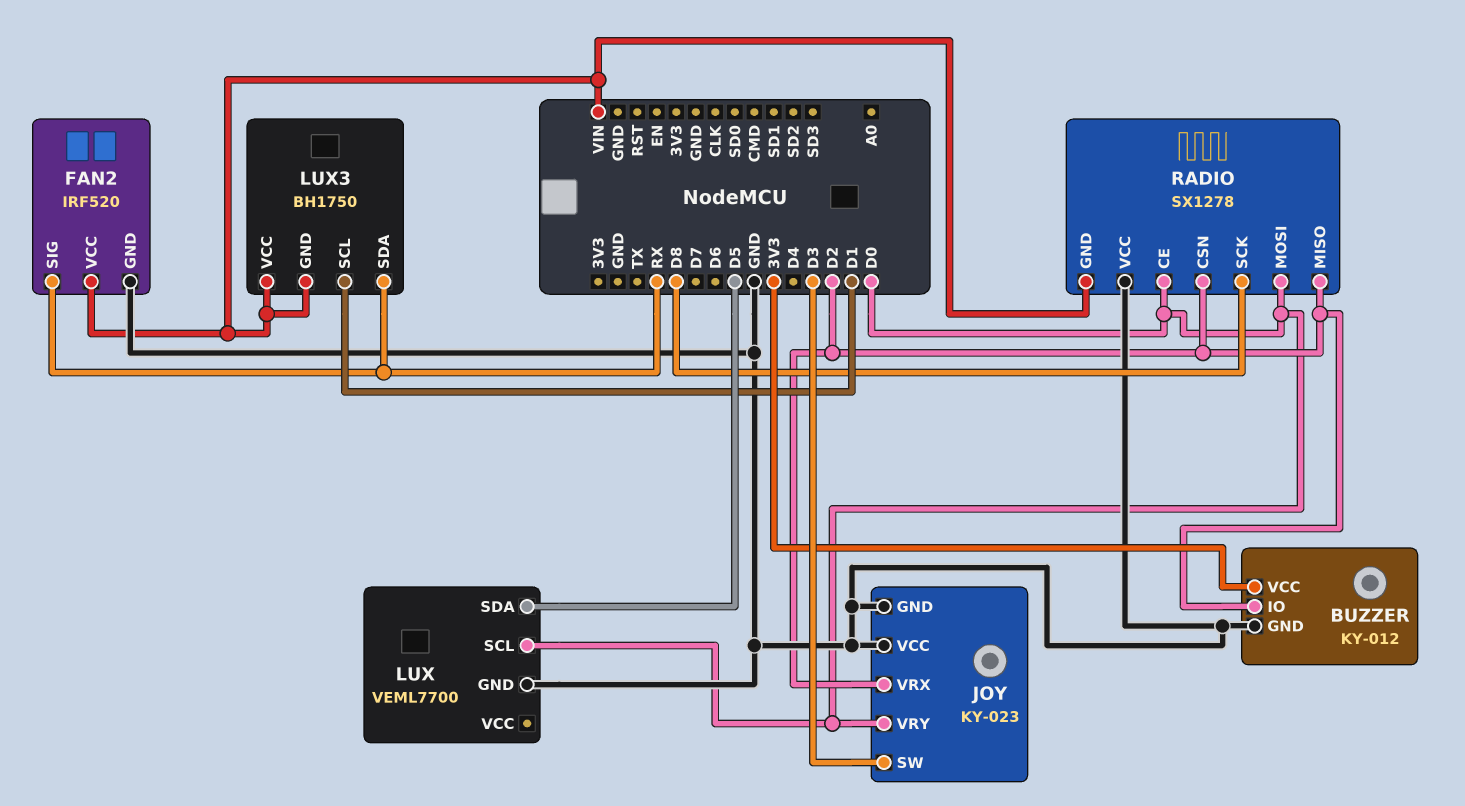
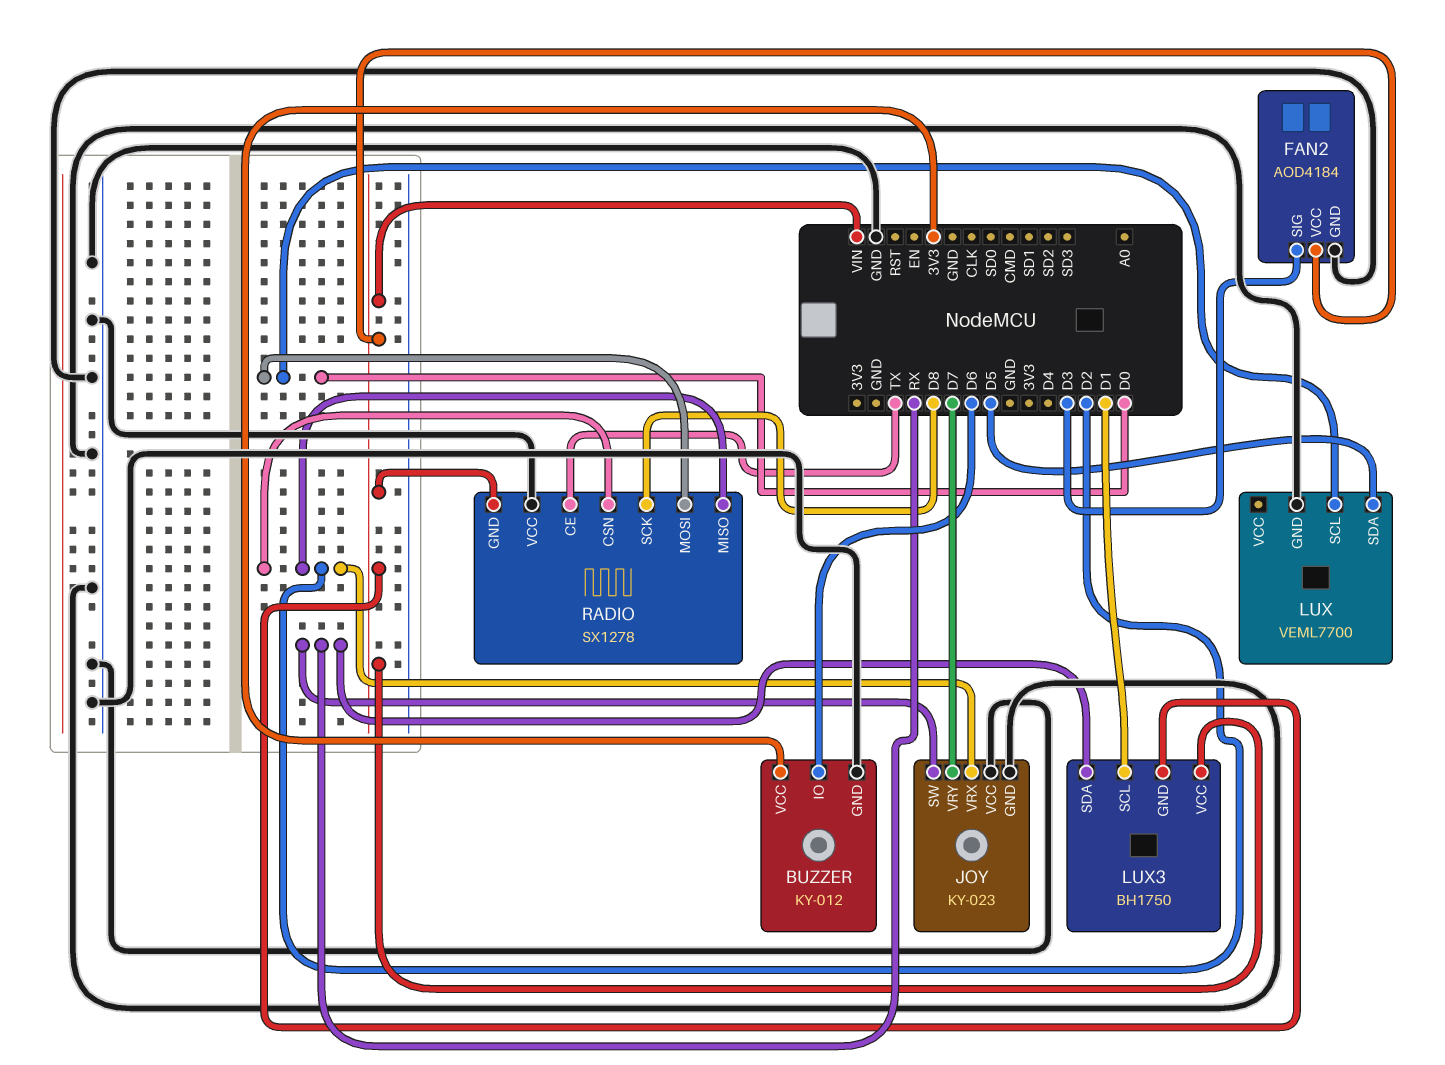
BUZZER pin IO: D2 -> D6
FAN2: IRF520 -> AOD4184
FAN2 pin SIG: RX -> D3
JOY pin SW: D3 -> RX
JOY pin VRY: D0 -> D7
RADIO pin CE: D0 -> TX

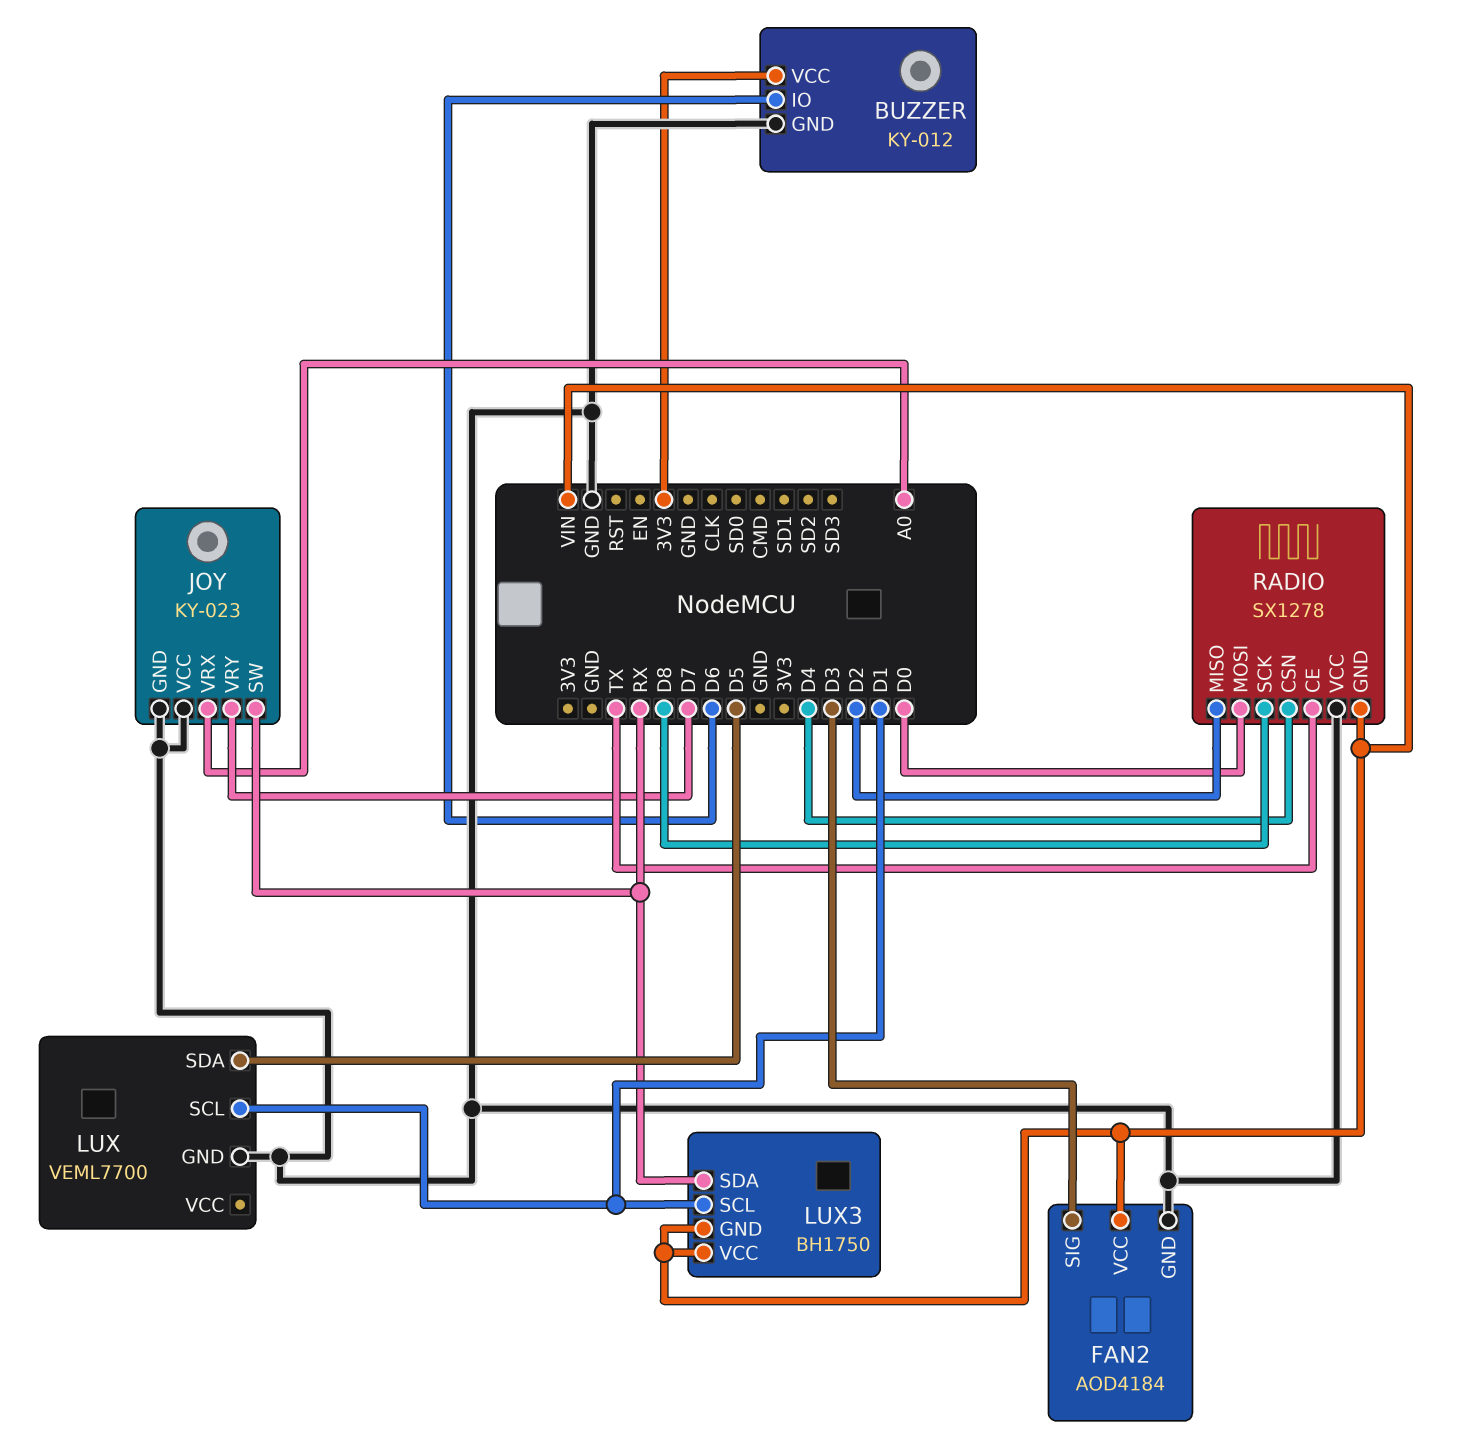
JOY pin VRX: D2 -> A0
LUX pin SCL: D0 -> D1
RADIO pin CSN: D2 -> D4

